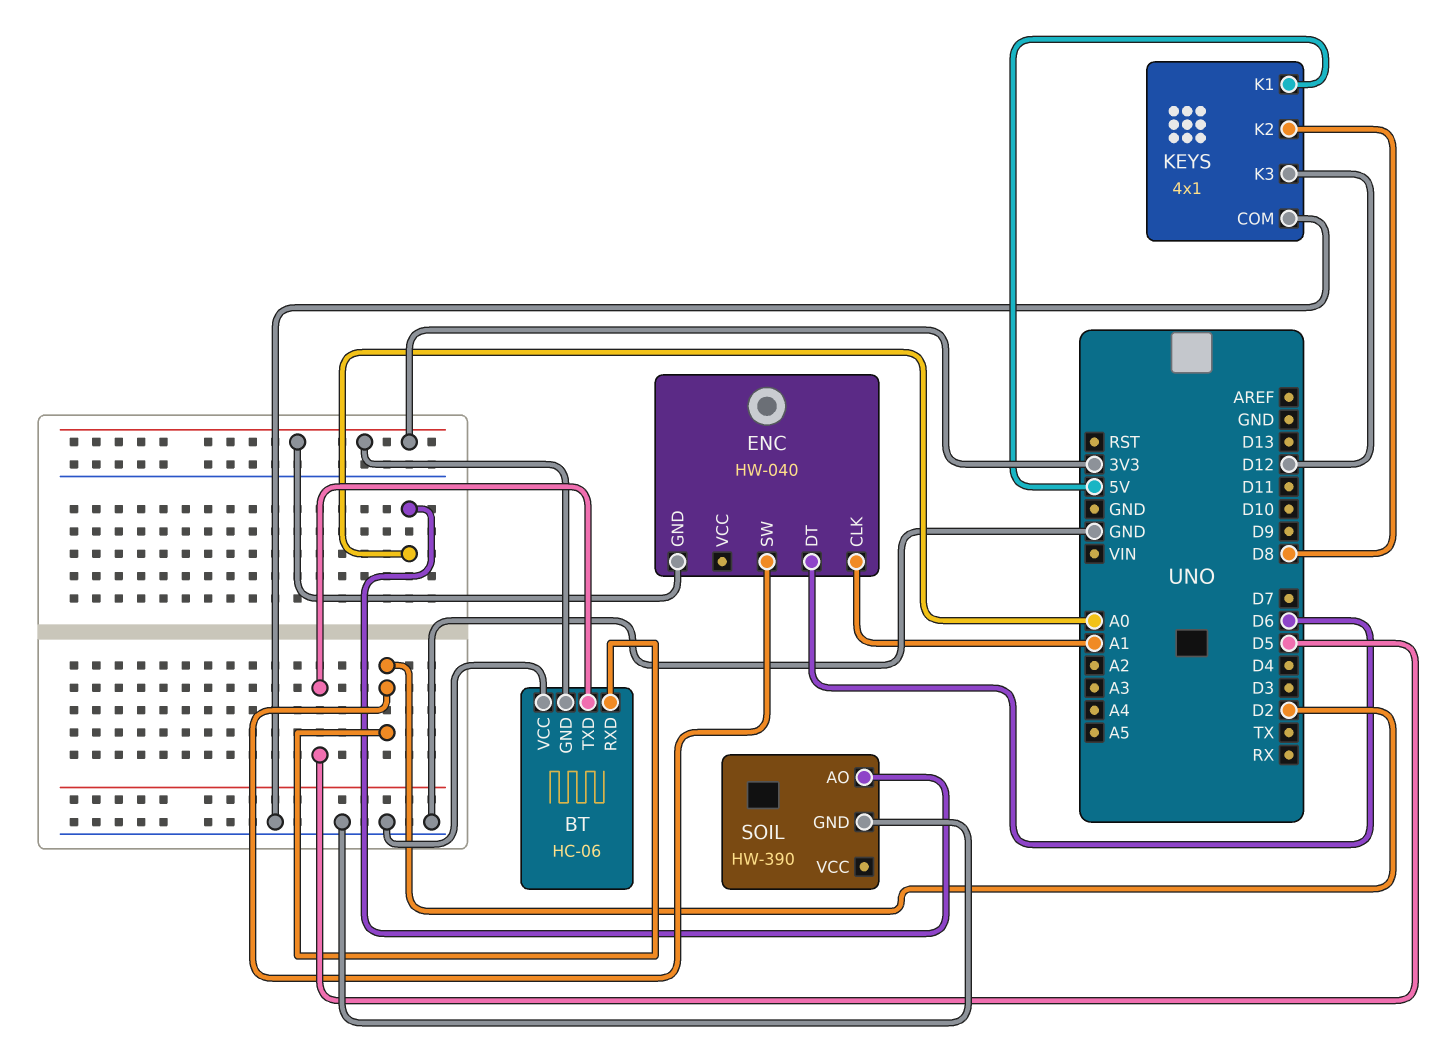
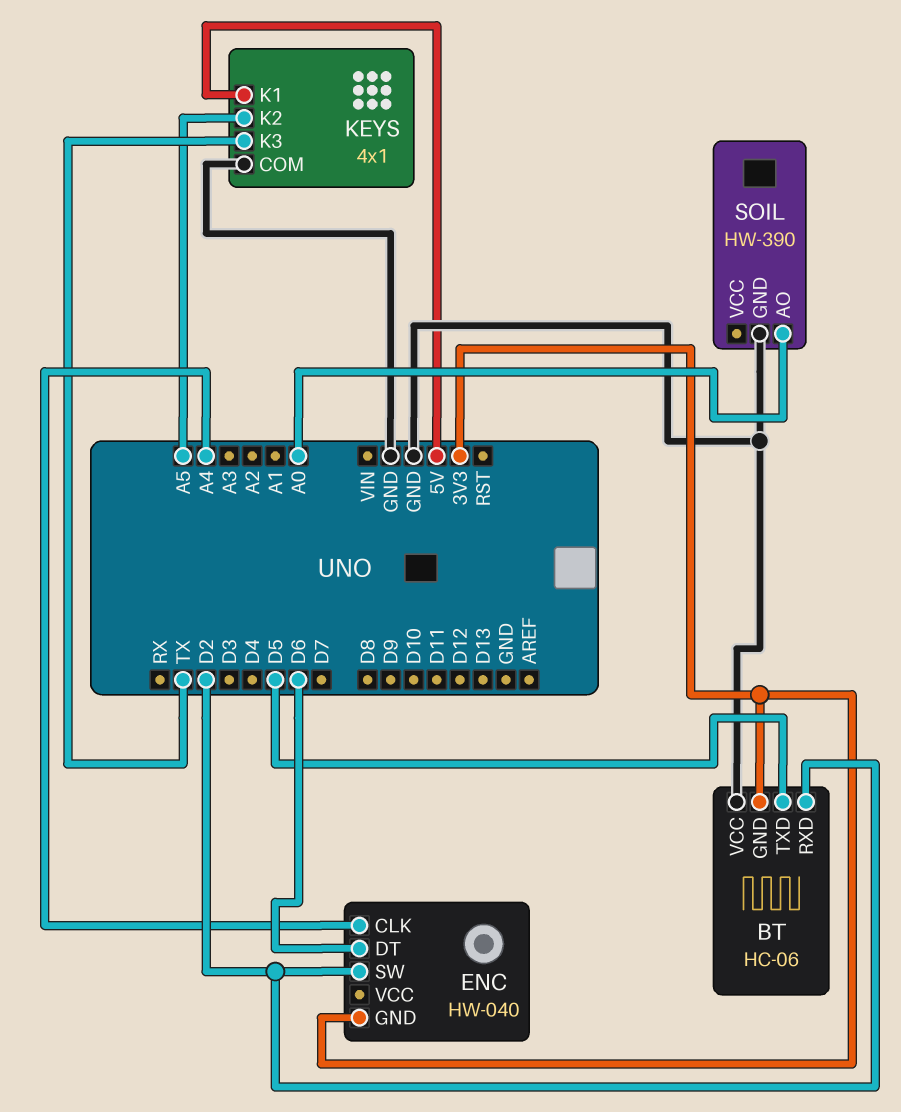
ENC pin CLK: A1 -> A4
KEYS pin K2: D8 -> A5
KEYS pin K3: D12 -> TX

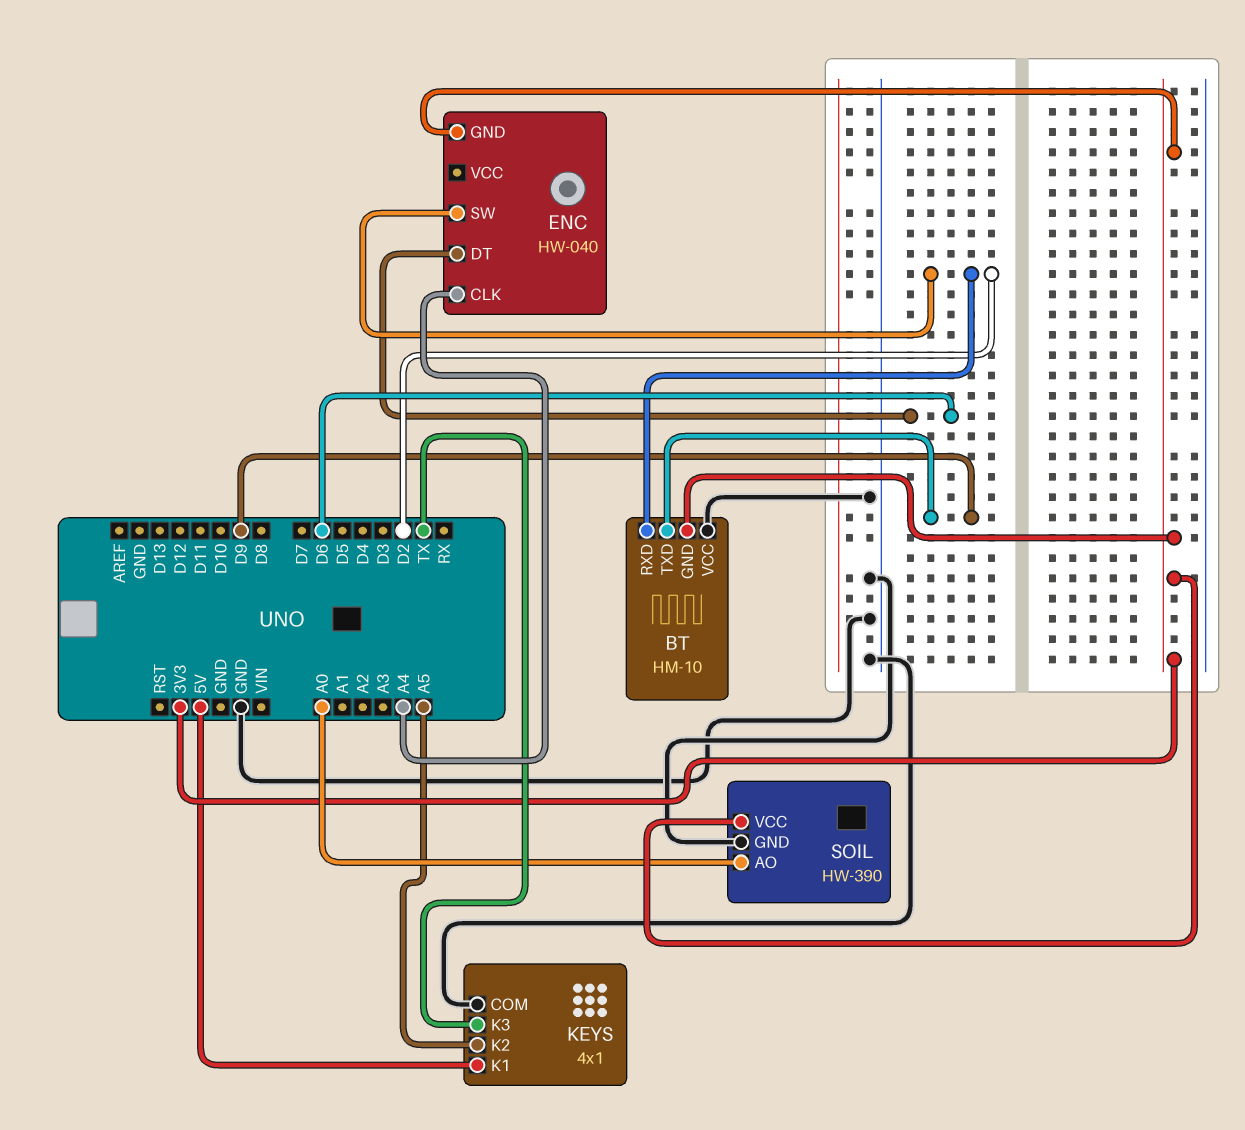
BT: HC-06 -> HM-10
BT pin TXD: D5 -> D9
SOIL pin VCC: none -> 3V3

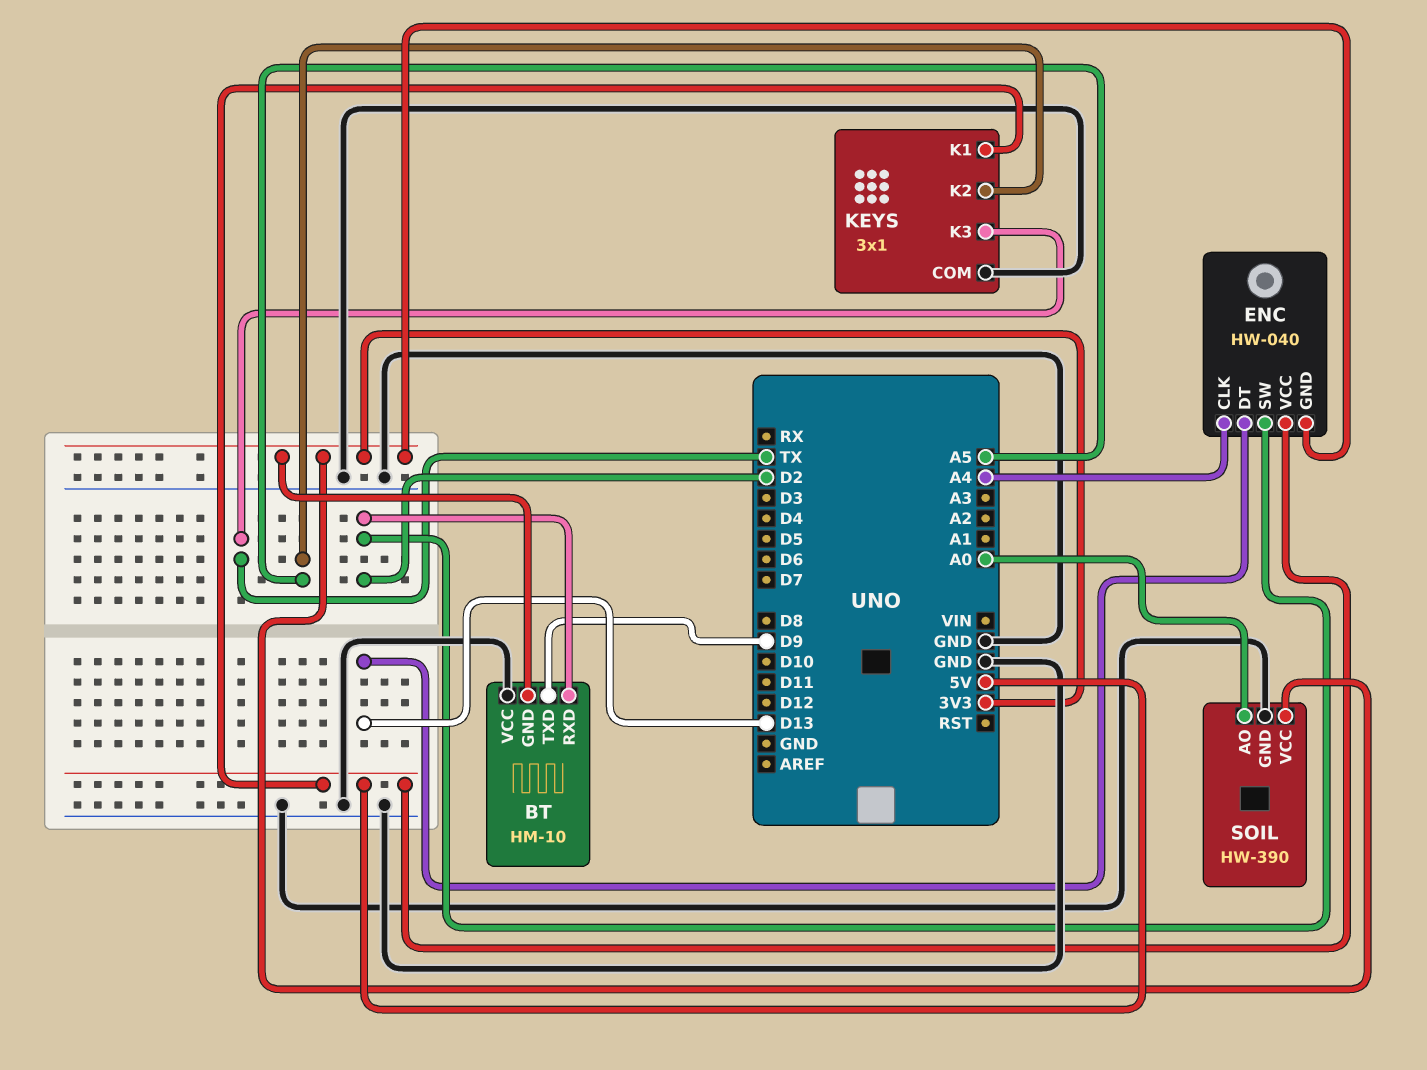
ENC pin DT: D6 -> D13
ENC pin VCC: none -> 5V
KEYS: 4x1 -> 3x1

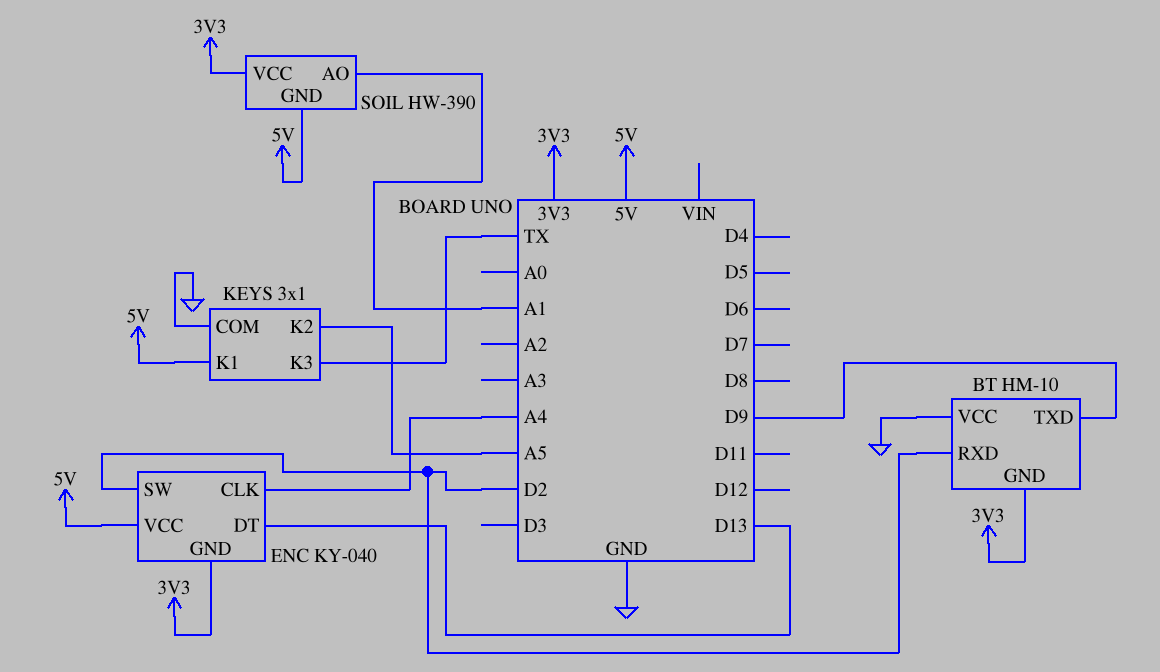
ENC: HW-040 -> KY-040
SOIL pin AO: A0 -> A1
SOIL pin GND: GND -> 5V

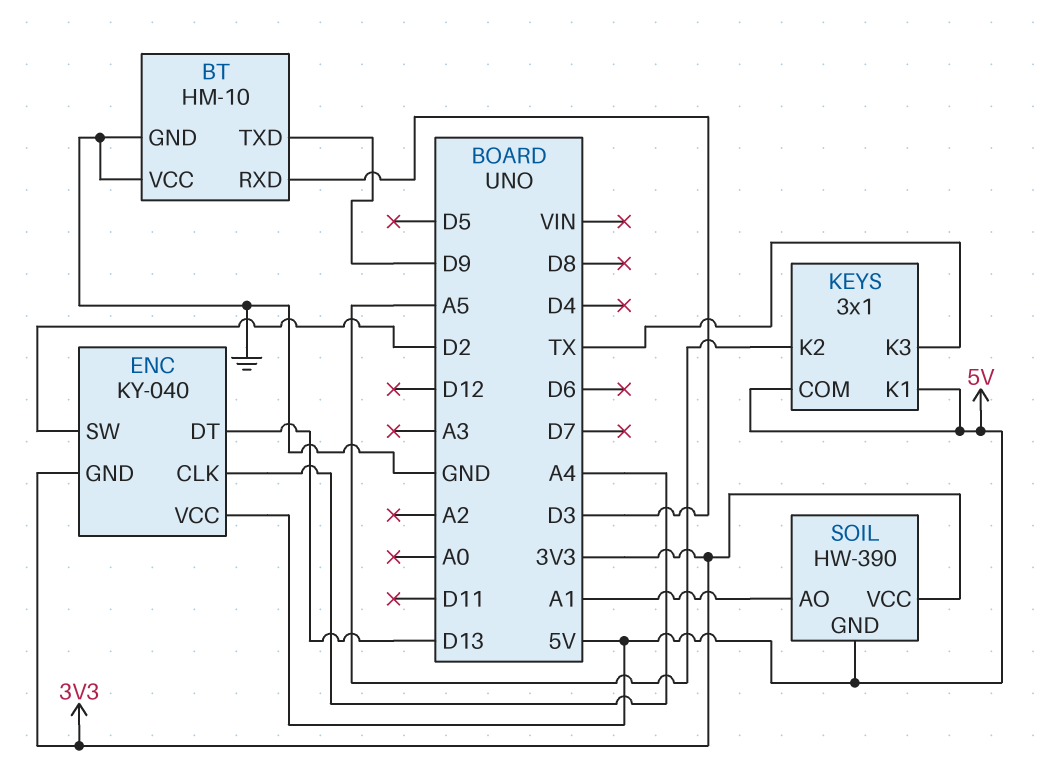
BT pin GND: 3V3 -> GND
BT pin RXD: D2 -> D3
KEYS pin COM: GND -> 5V

